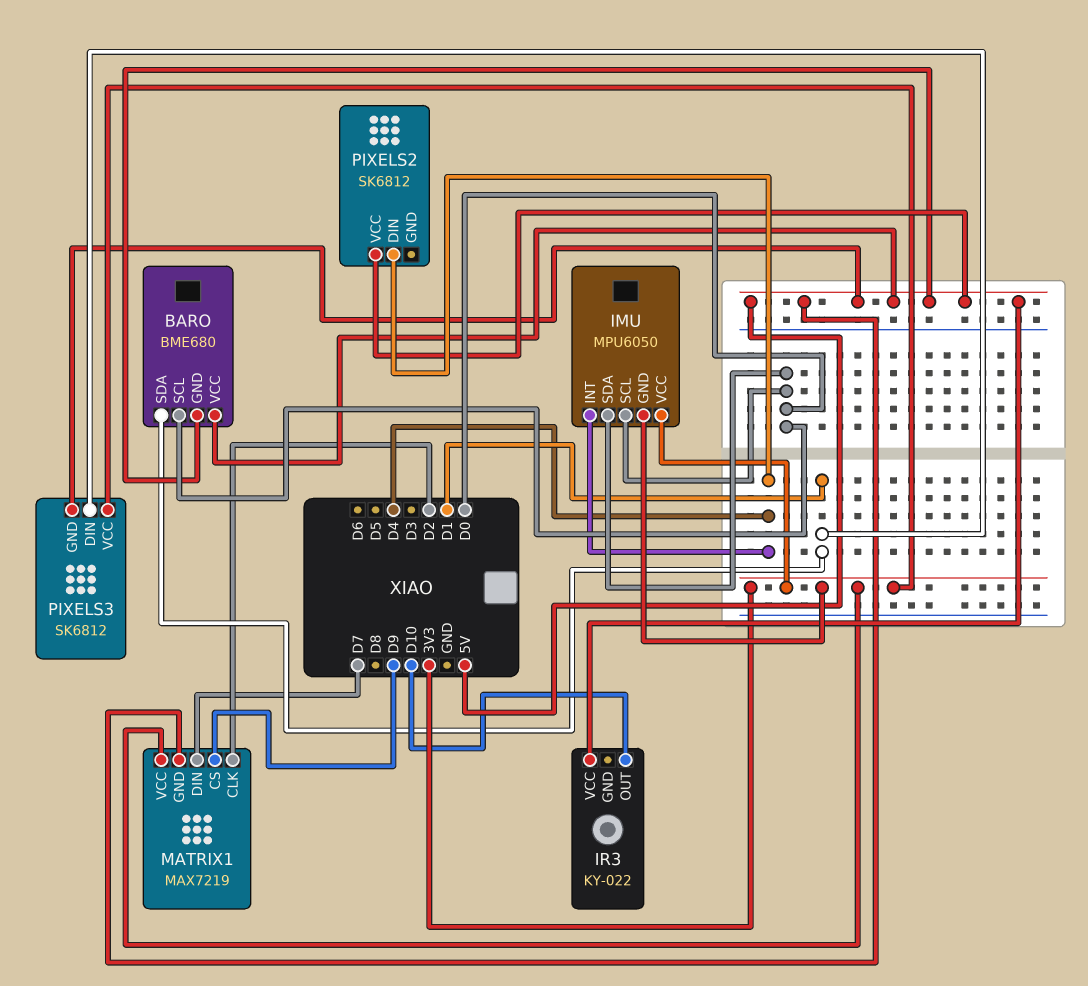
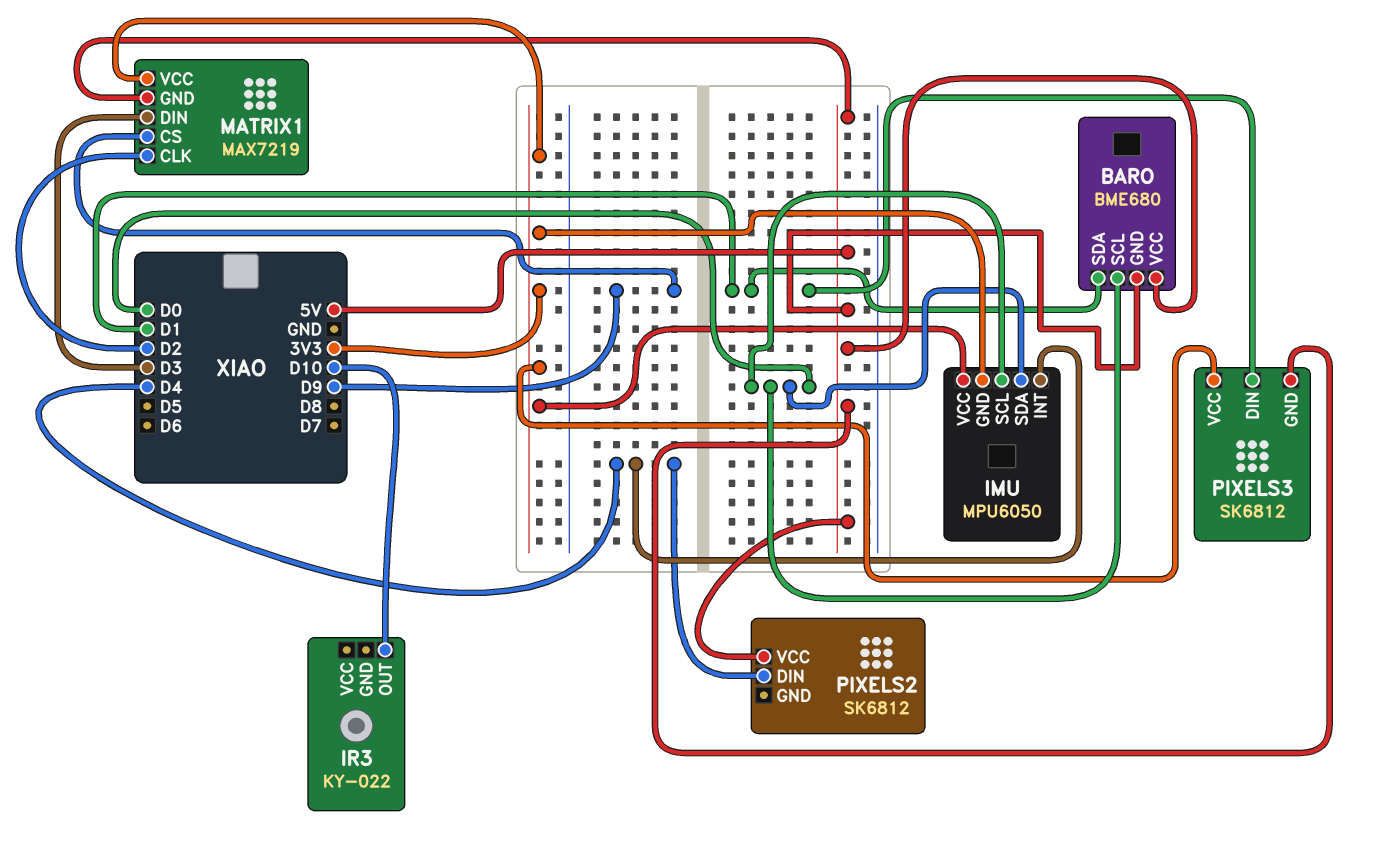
IR3 pin VCC: 5V -> none
MATRIX1 pin DIN: D7 -> D3

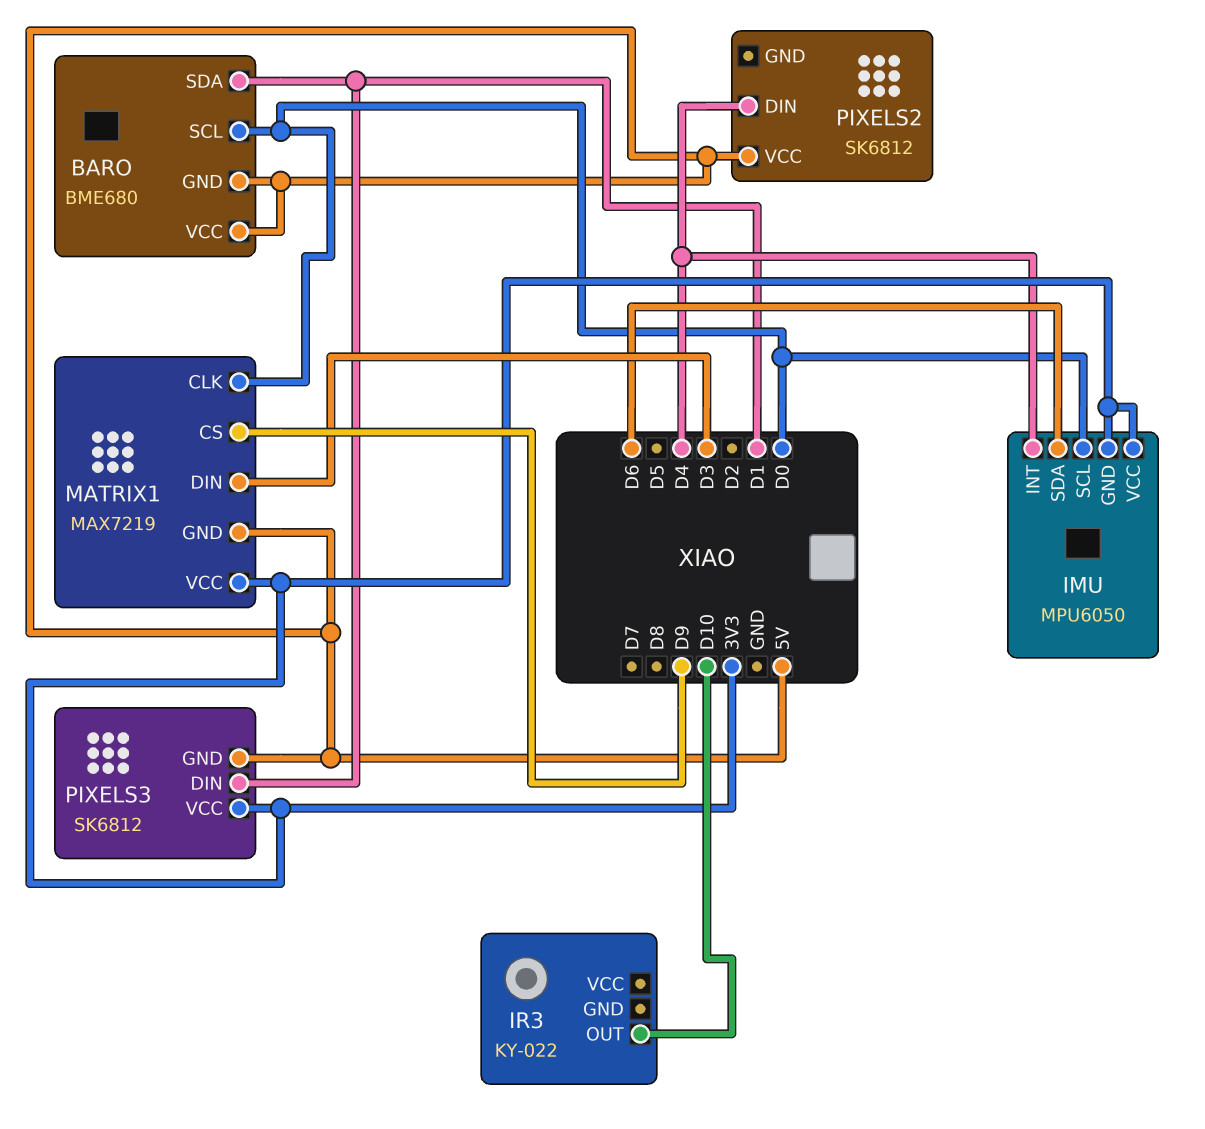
IMU pin SDA: D0 -> D6
MATRIX1 pin CLK: D2 -> D0

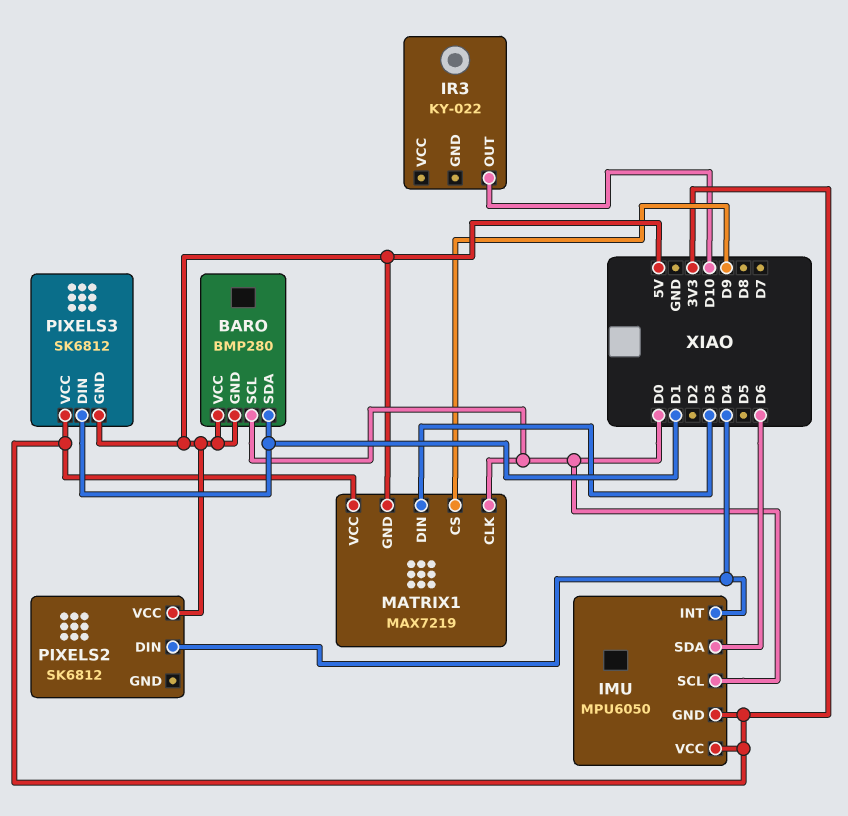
BARO: BME680 -> BMP280

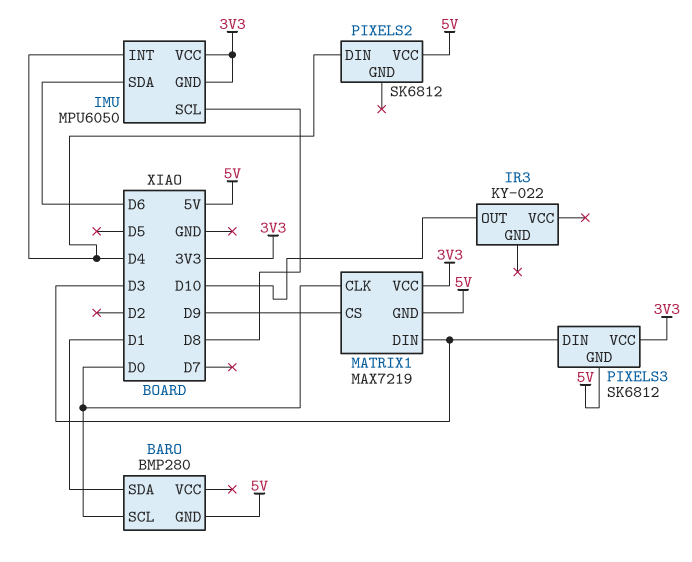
BARO pin VCC: 5V -> none
IMU pin SCL: D0 -> D8
PIXELS3 pin DIN: D1 -> D3

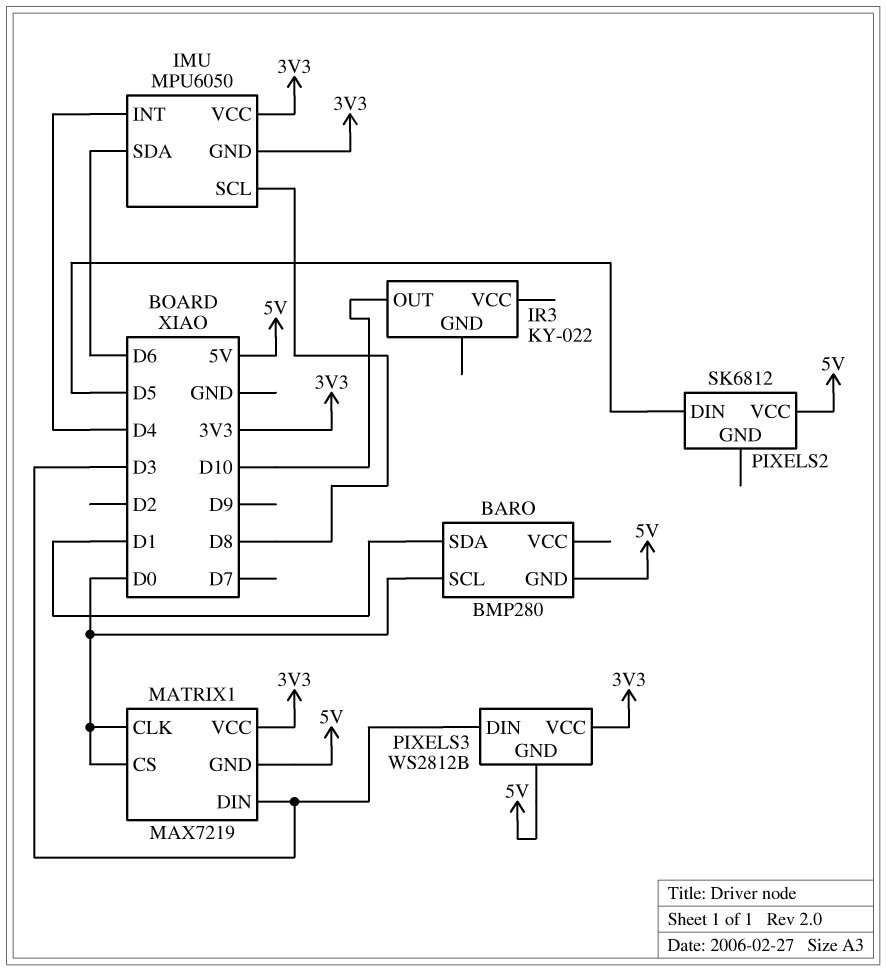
MATRIX1 pin CS: D9 -> D0
PIXELS2 pin DIN: D4 -> D5
PIXELS3: SK6812 -> WS2812B

